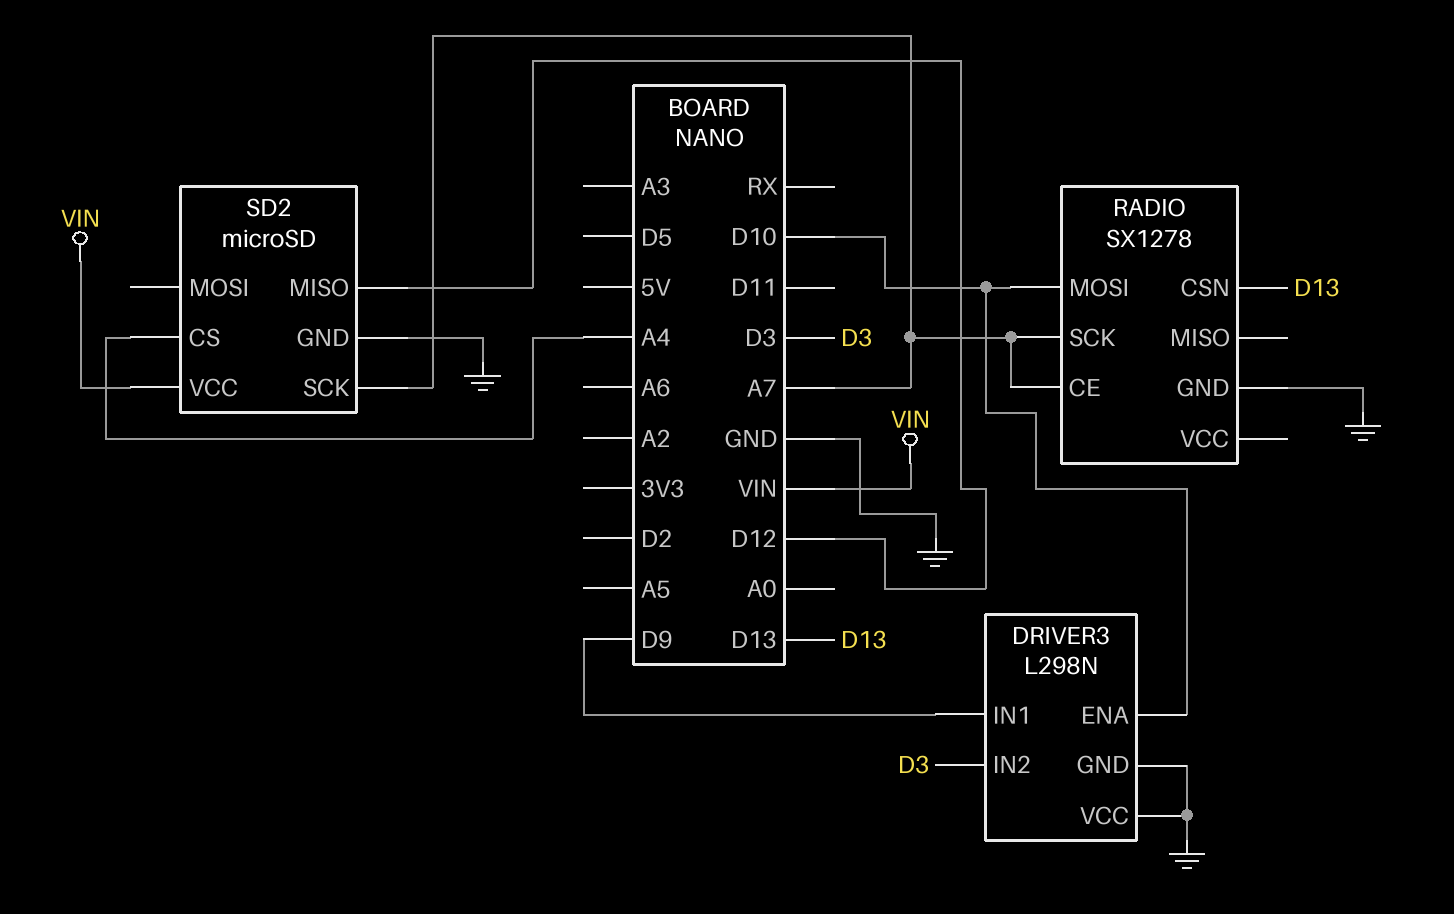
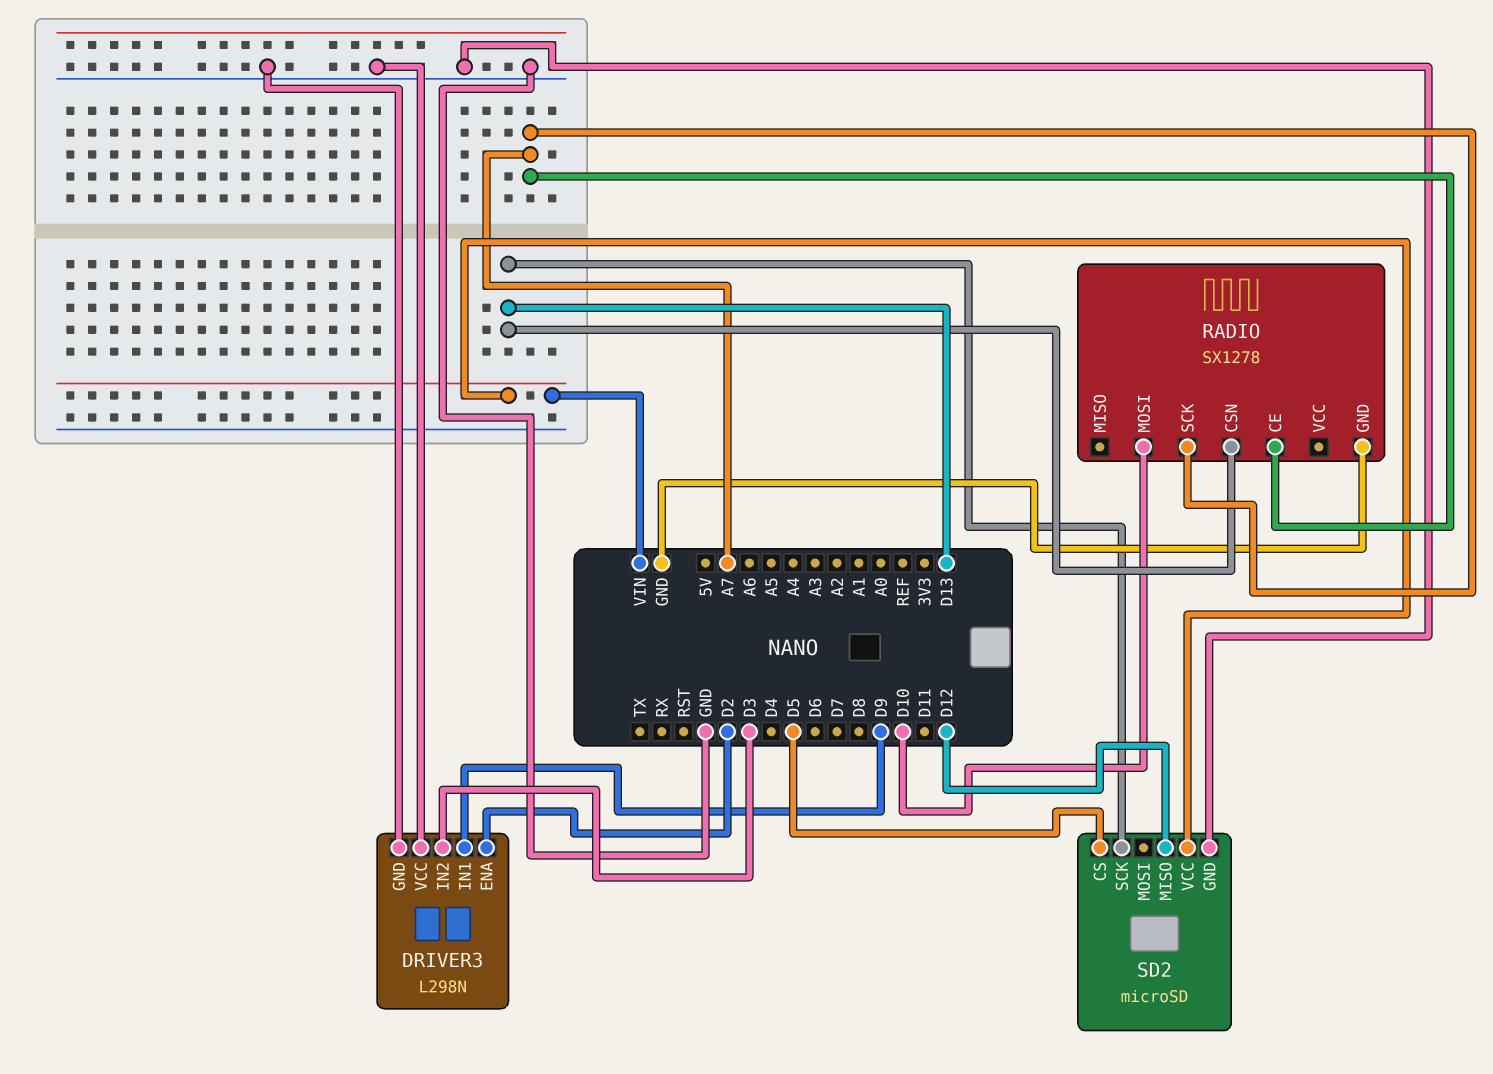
DRIVER3 pin ENA: D10 -> D2
SD2 pin CS: A4 -> D5
SD2 pin SCK: A7 -> D13

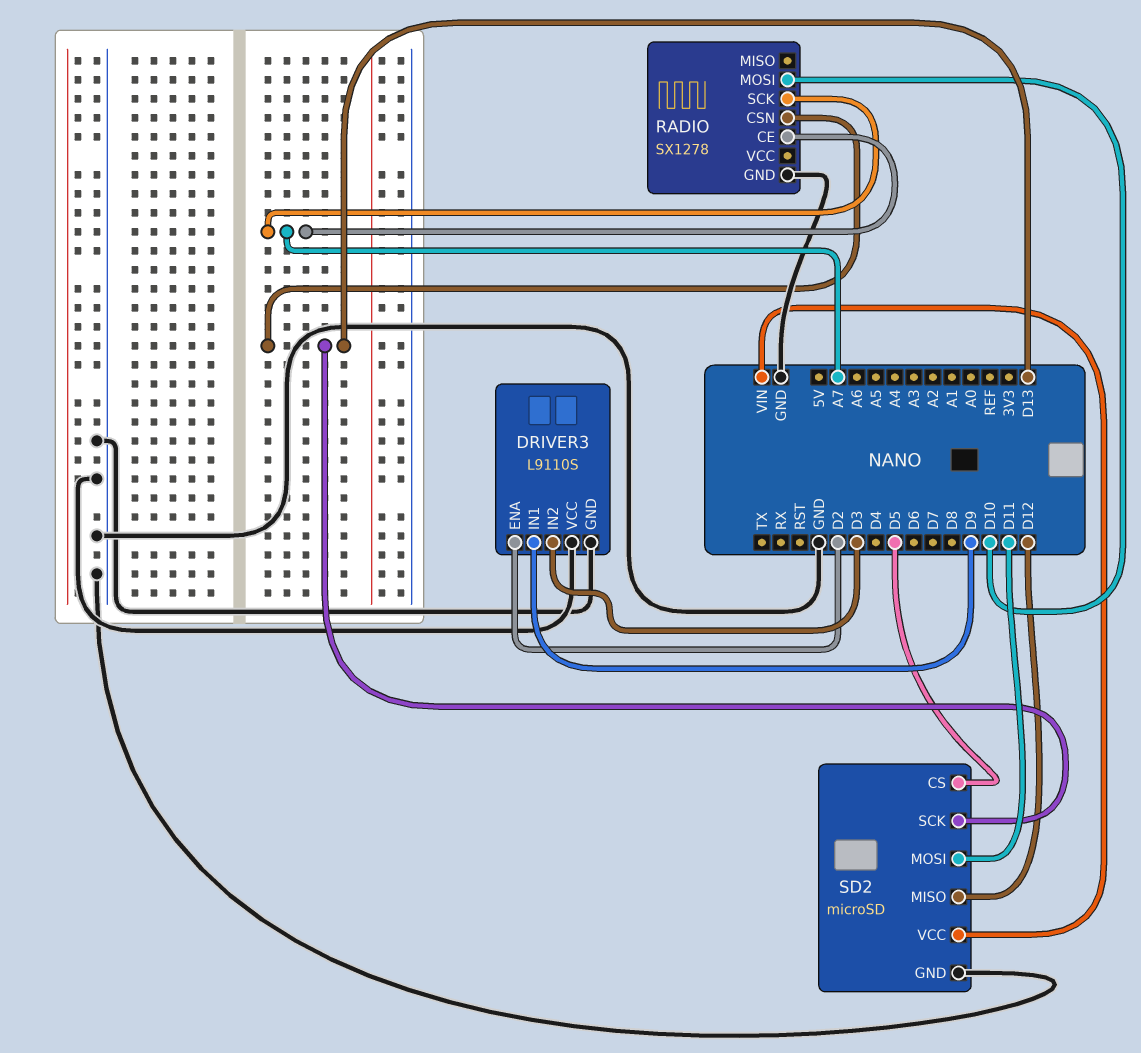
DRIVER3: L298N -> L9110S
SD2 pin MOSI: none -> D11

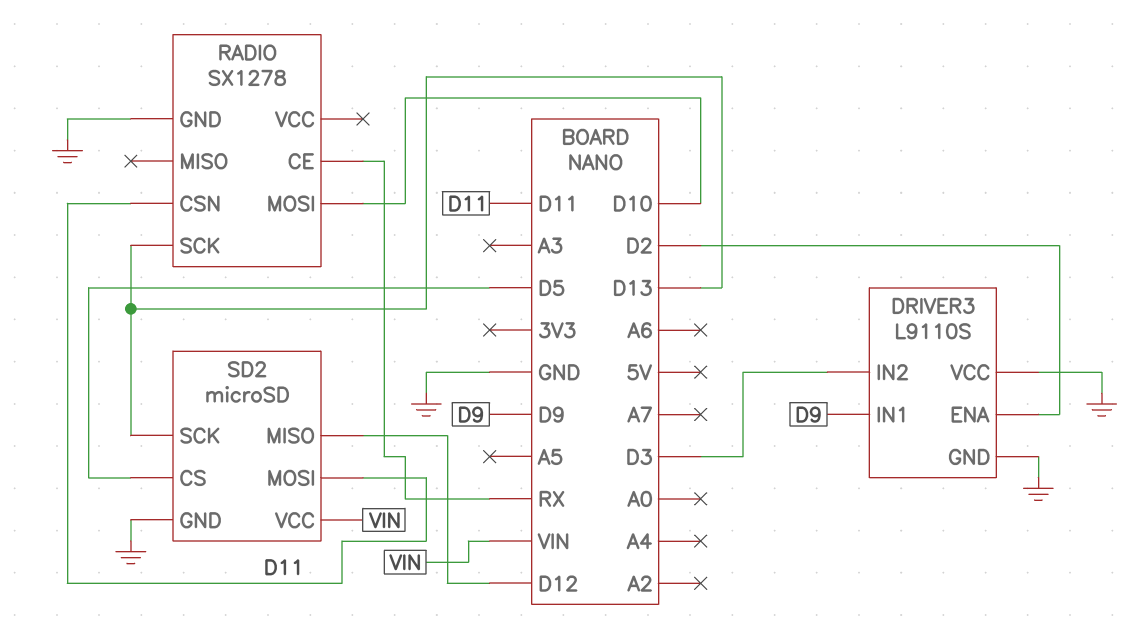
RADIO pin CE: A7 -> RX
RADIO pin CSN: D13 -> D11
RADIO pin SCK: A7 -> D13

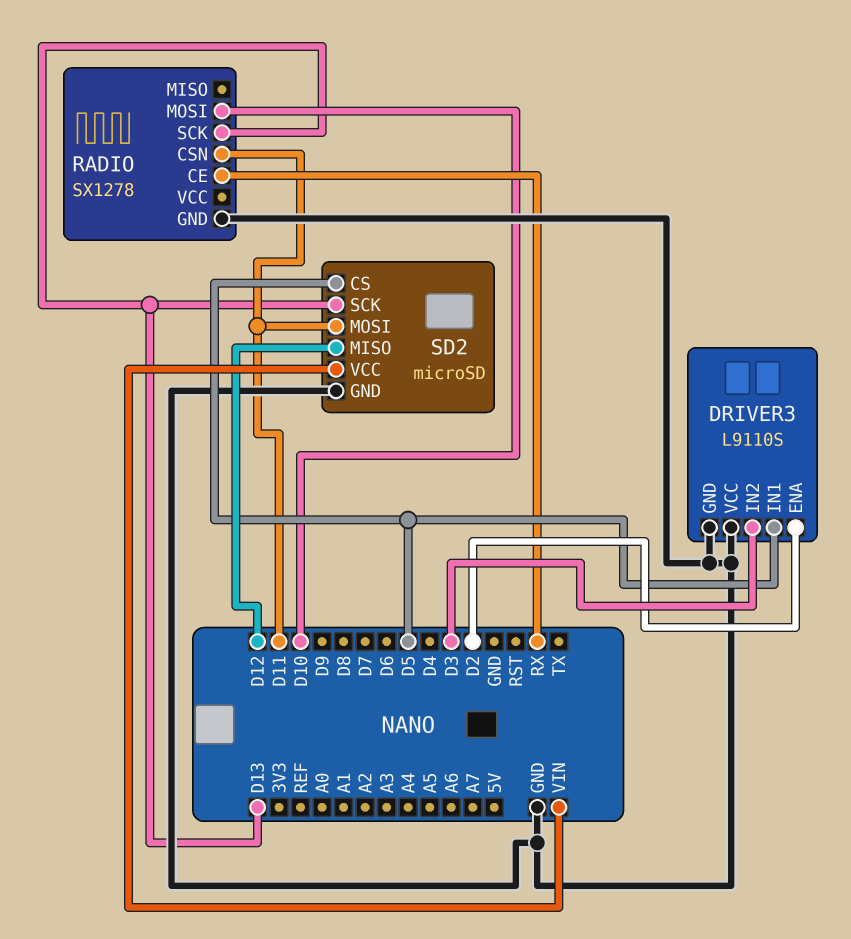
DRIVER3 pin IN1: D9 -> D5

